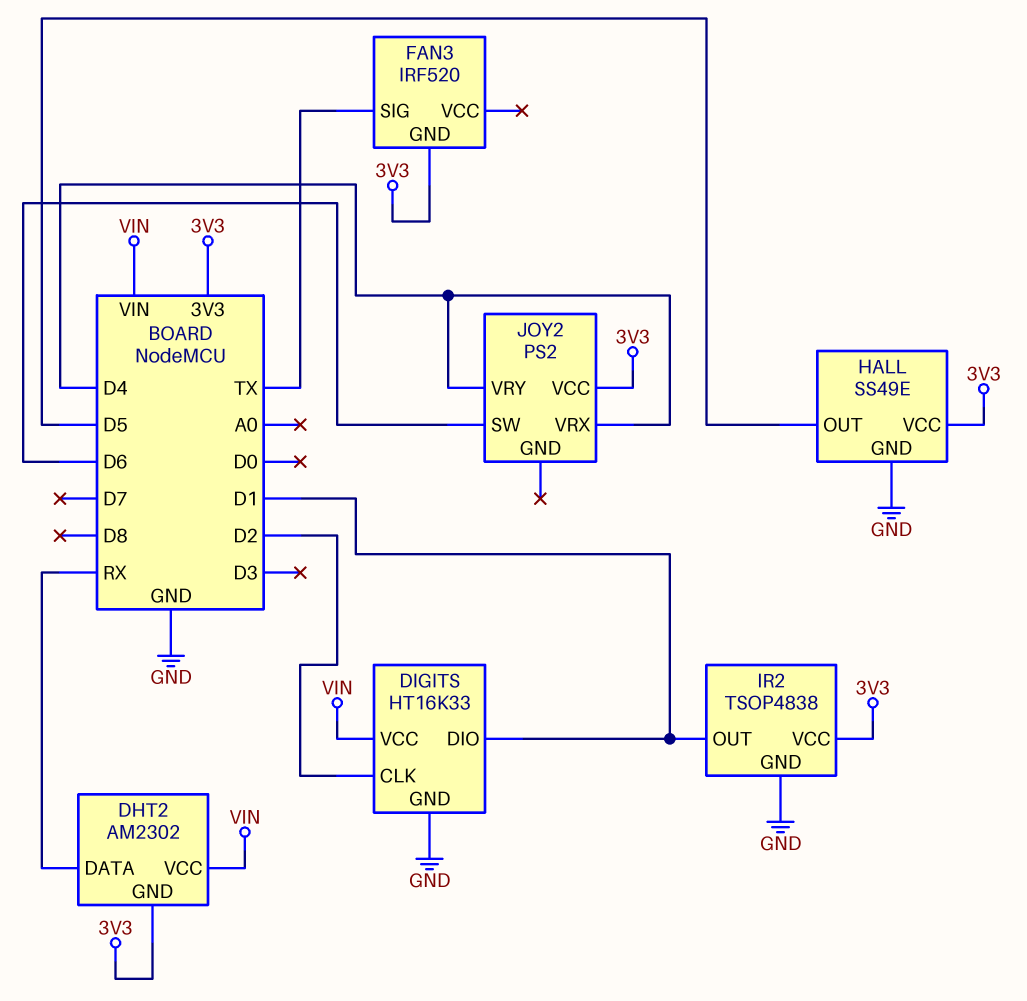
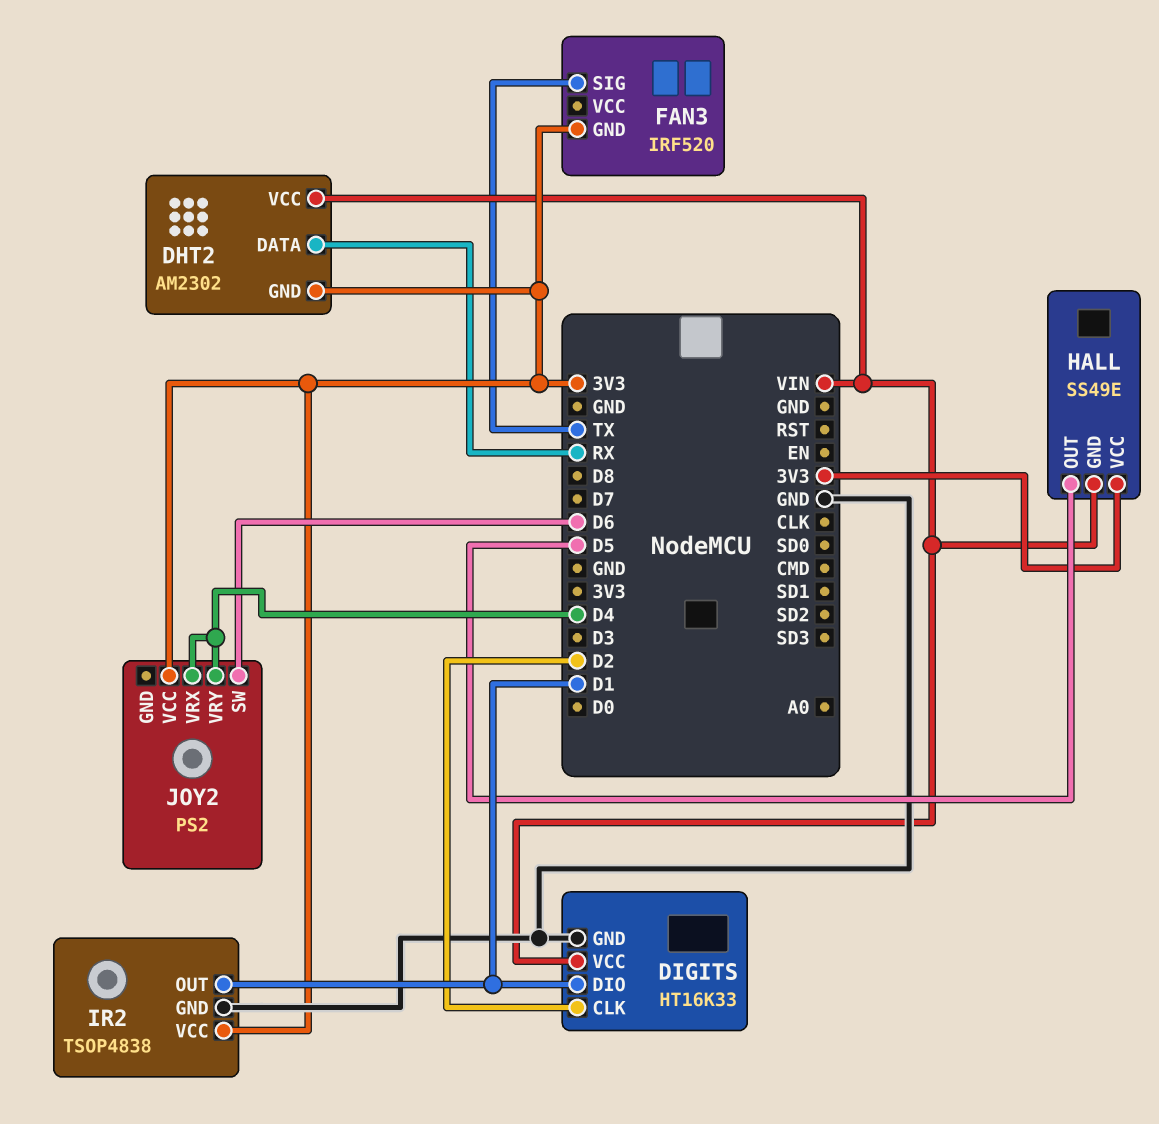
HALL pin GND: GND -> VIN

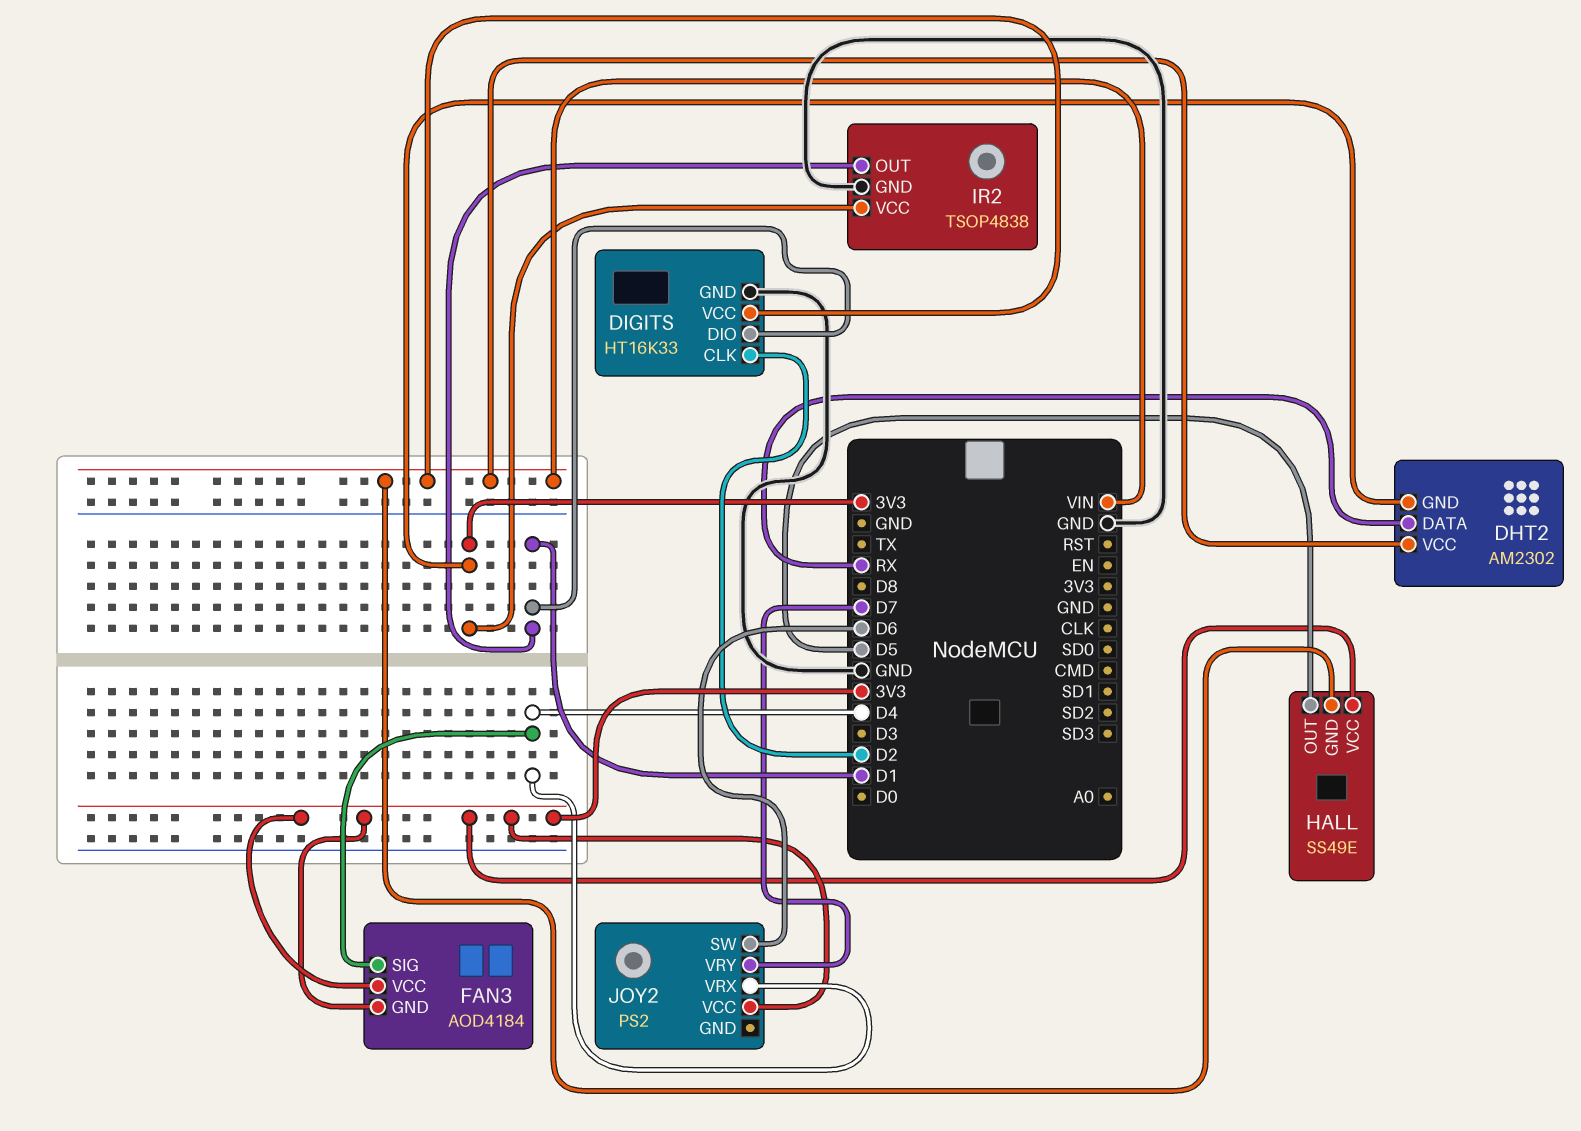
FAN3: IRF520 -> AOD4184
FAN3 pin SIG: TX -> D4
FAN3 pin VCC: none -> 3V3
JOY2 pin VRY: D4 -> D7

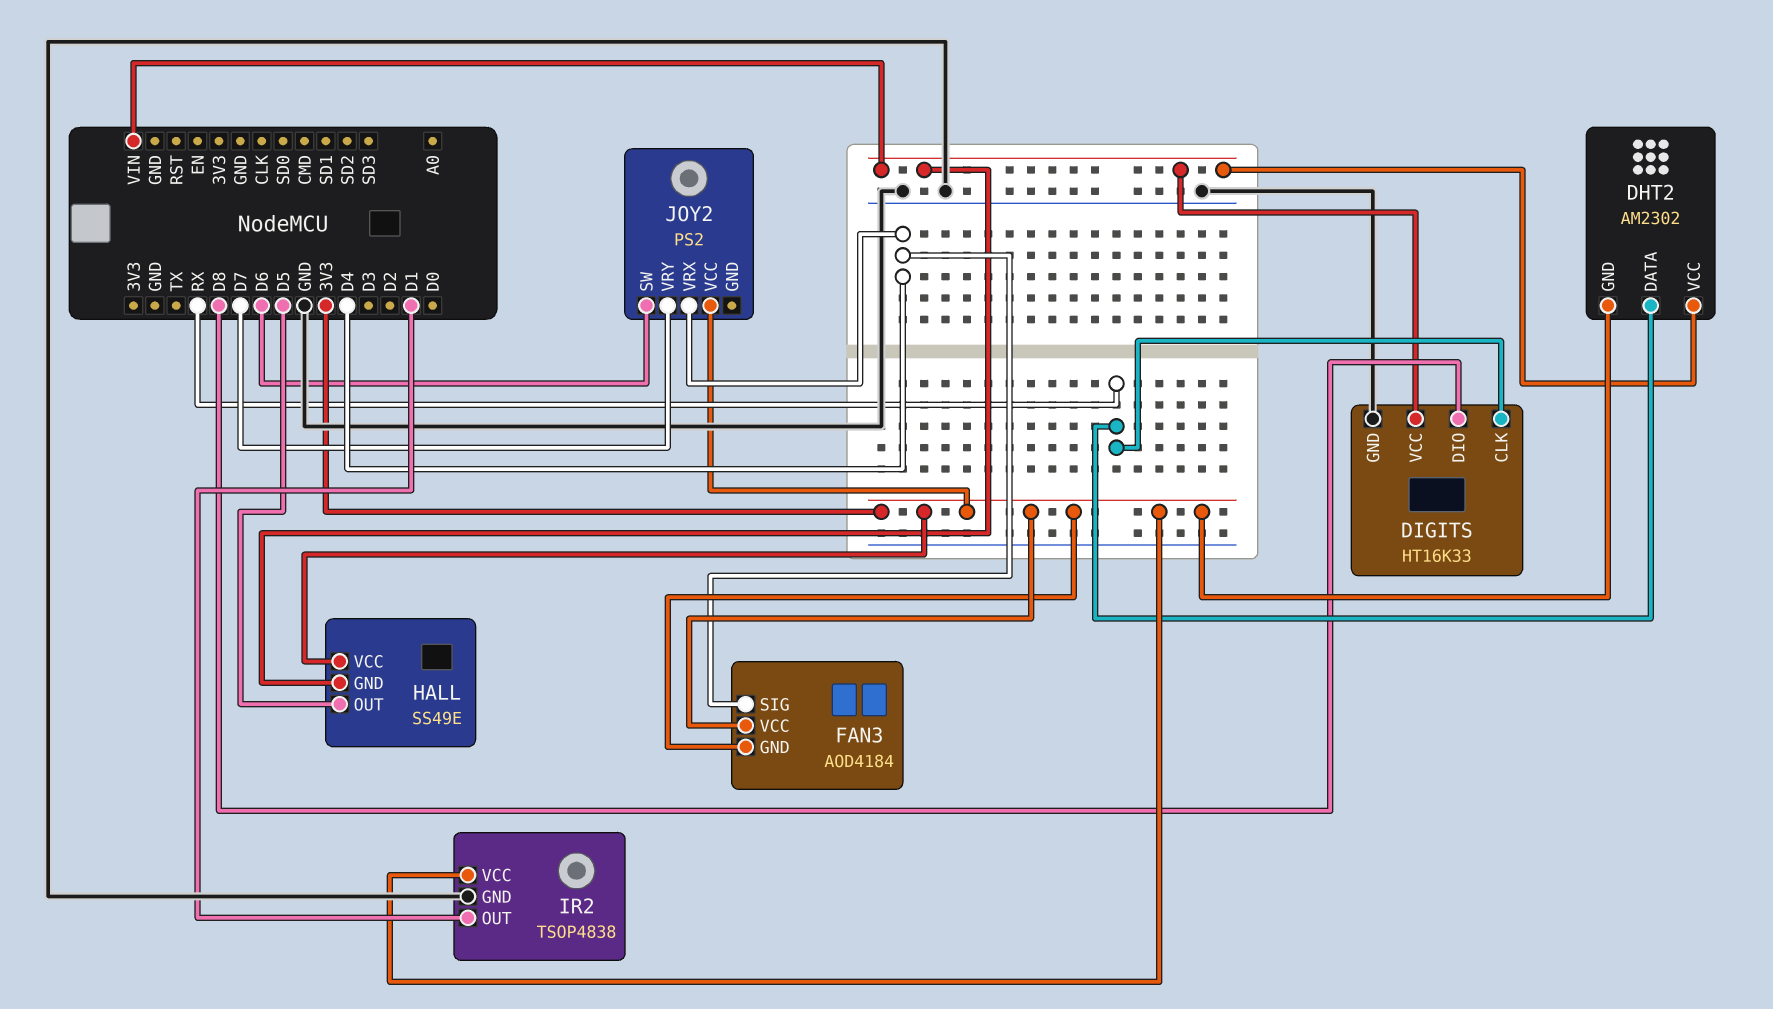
DIGITS pin CLK: D2 -> RX
DIGITS pin DIO: D1 -> D8

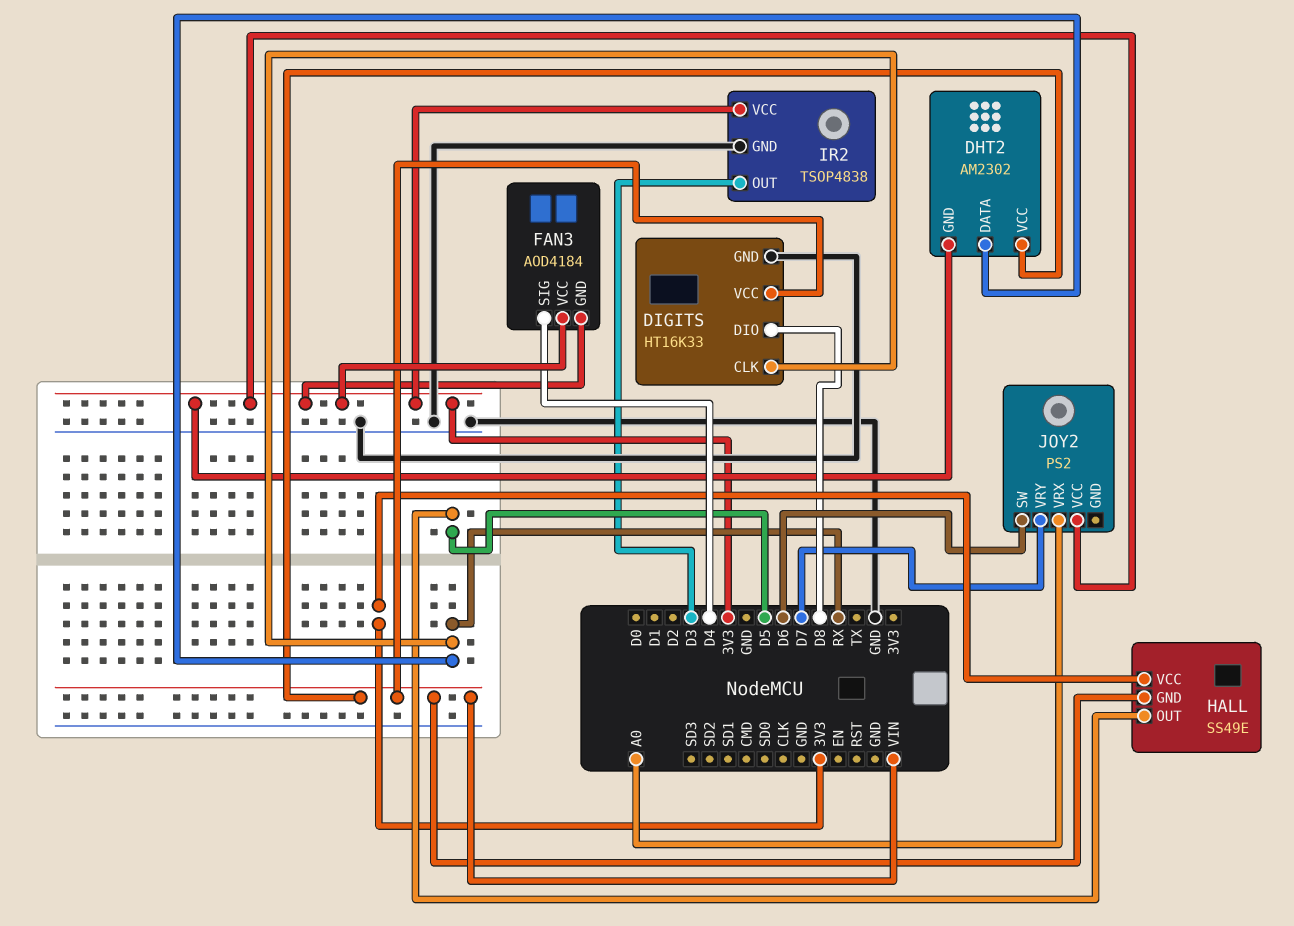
IR2 pin OUT: D1 -> D3
JOY2 pin VRX: D4 -> A0

